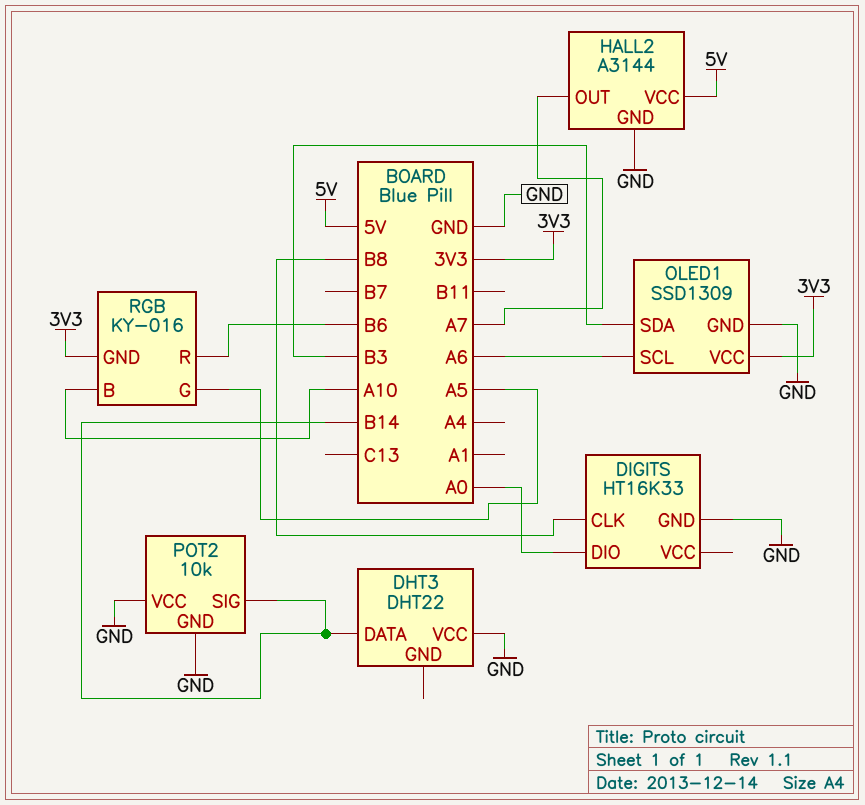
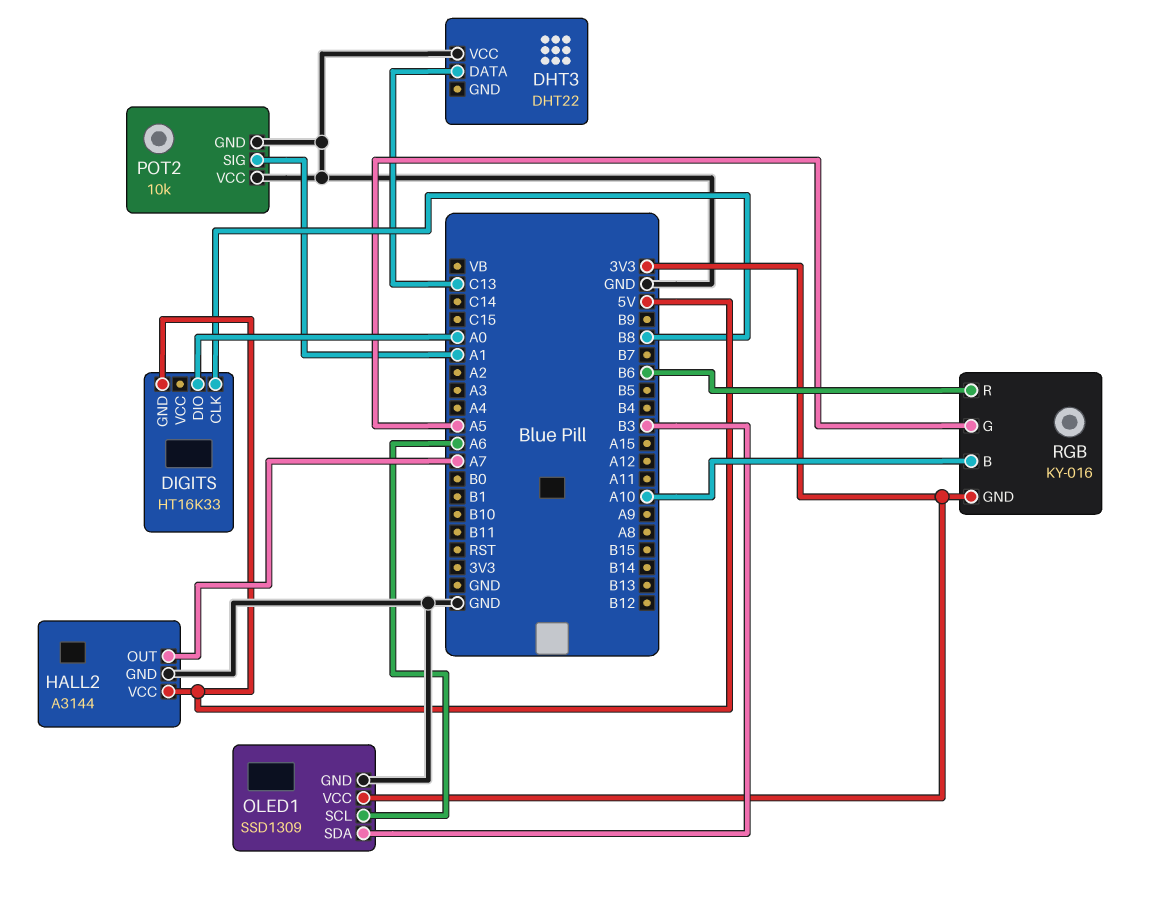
DHT3 pin DATA: B14 -> C13
DIGITS pin GND: GND -> 5V
POT2 pin SIG: B14 -> A1

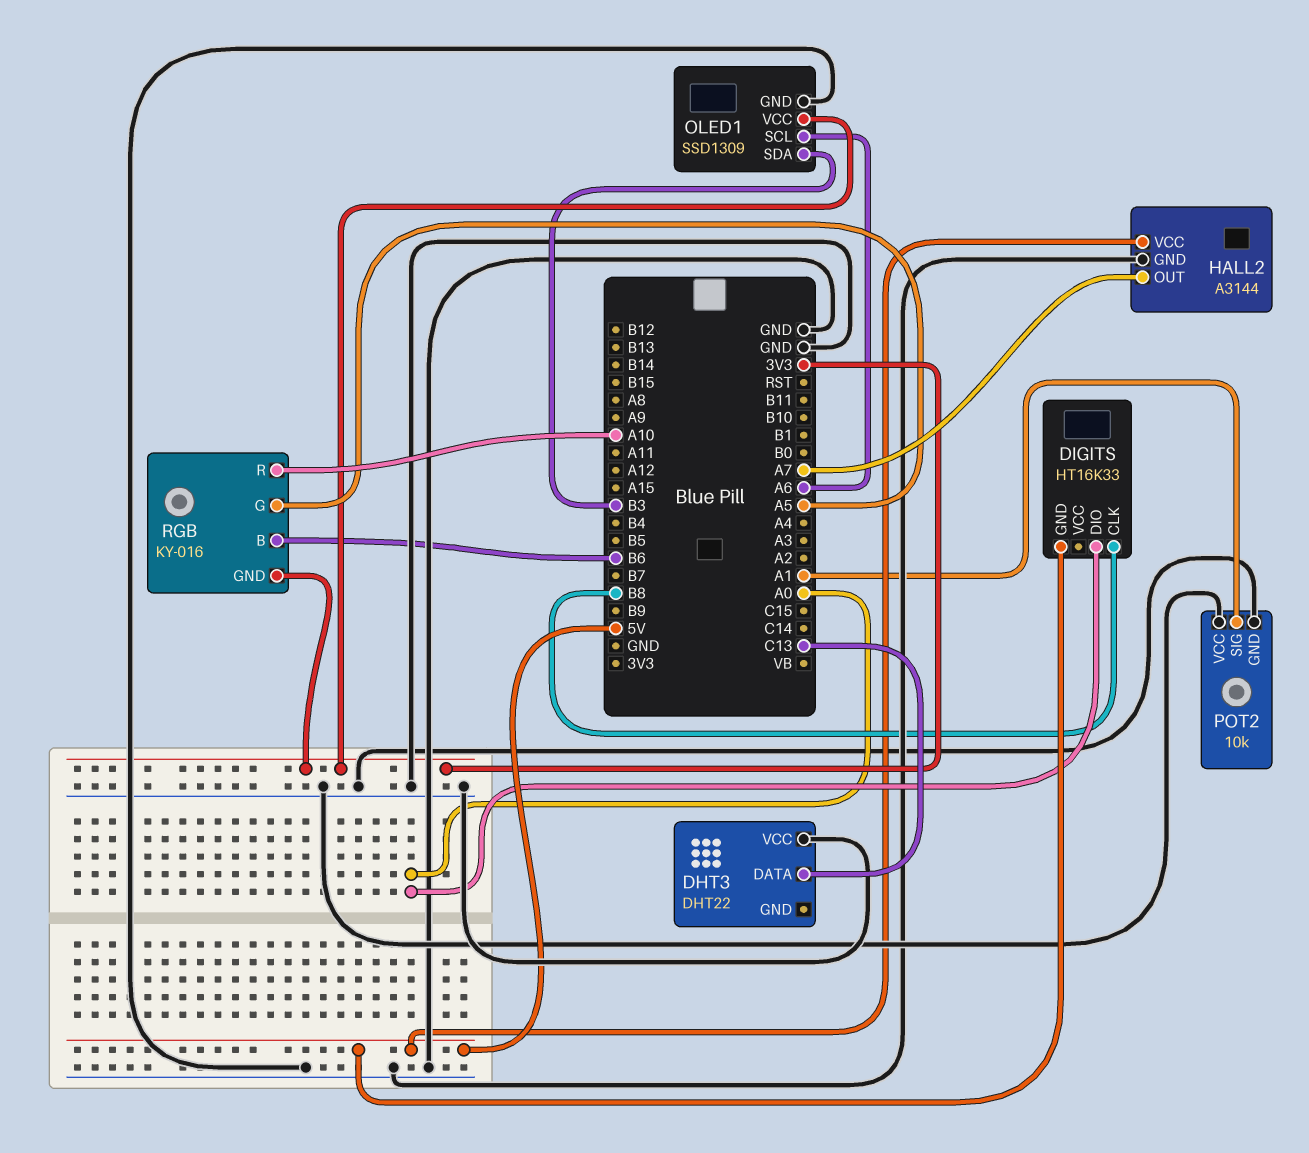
RGB pin B: A10 -> B6
RGB pin R: B6 -> A10

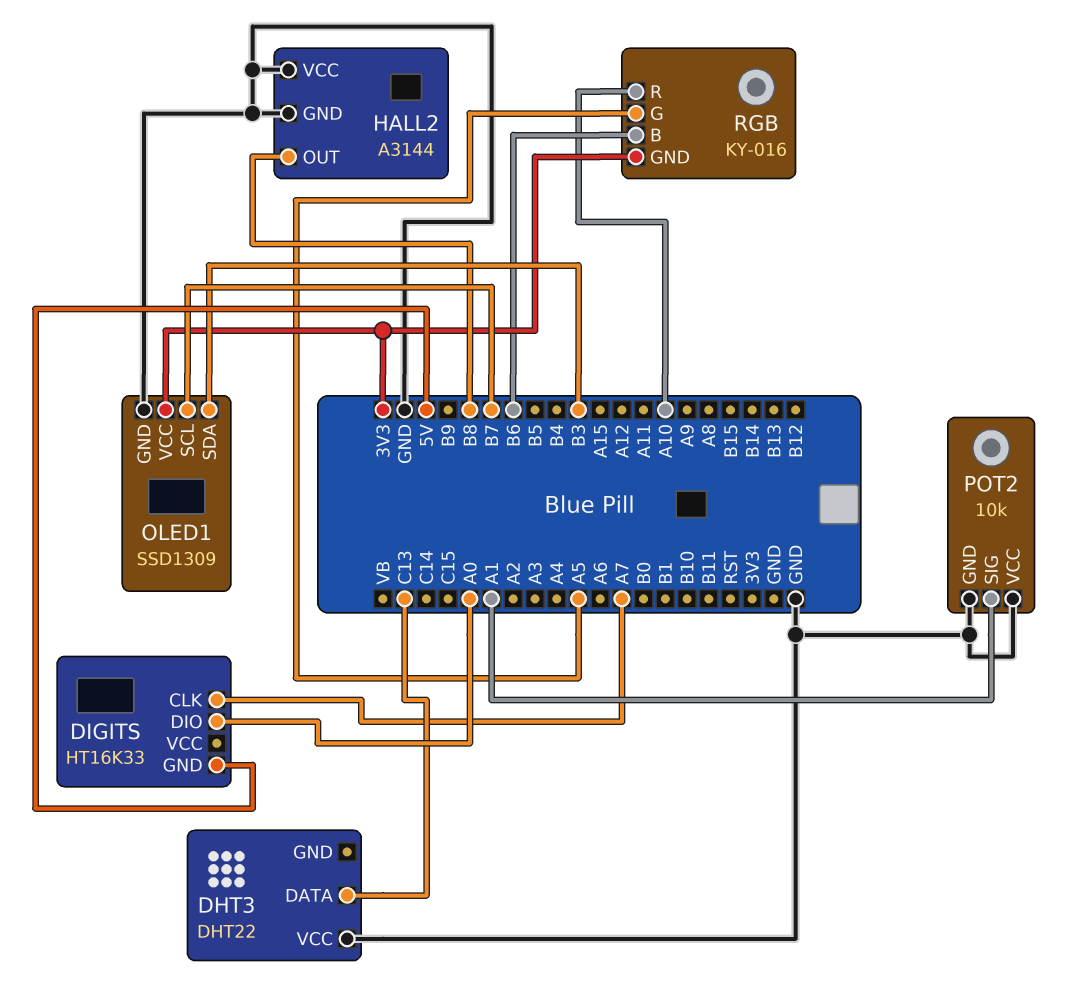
DIGITS pin CLK: B8 -> A7
HALL2 pin OUT: A7 -> B8
HALL2 pin VCC: 5V -> GND
OLED1 pin SCL: A6 -> B7

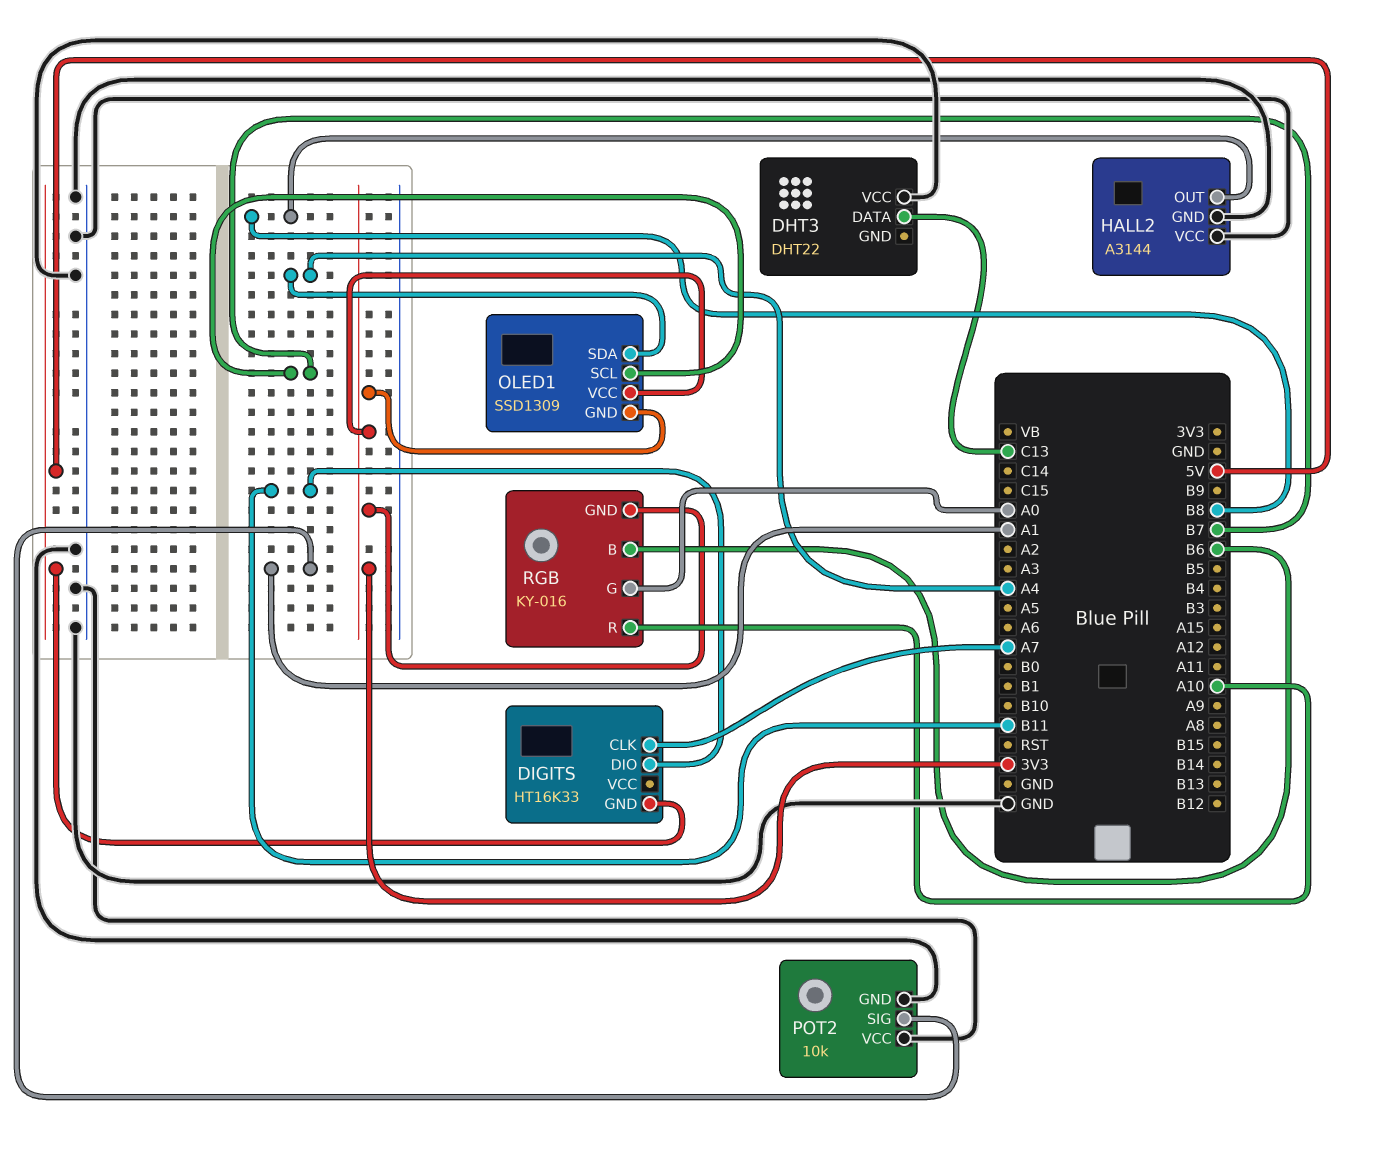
DIGITS pin DIO: A0 -> B11
OLED1 pin GND: GND -> 3V3
OLED1 pin SDA: B3 -> A4
RGB pin G: A5 -> A0

